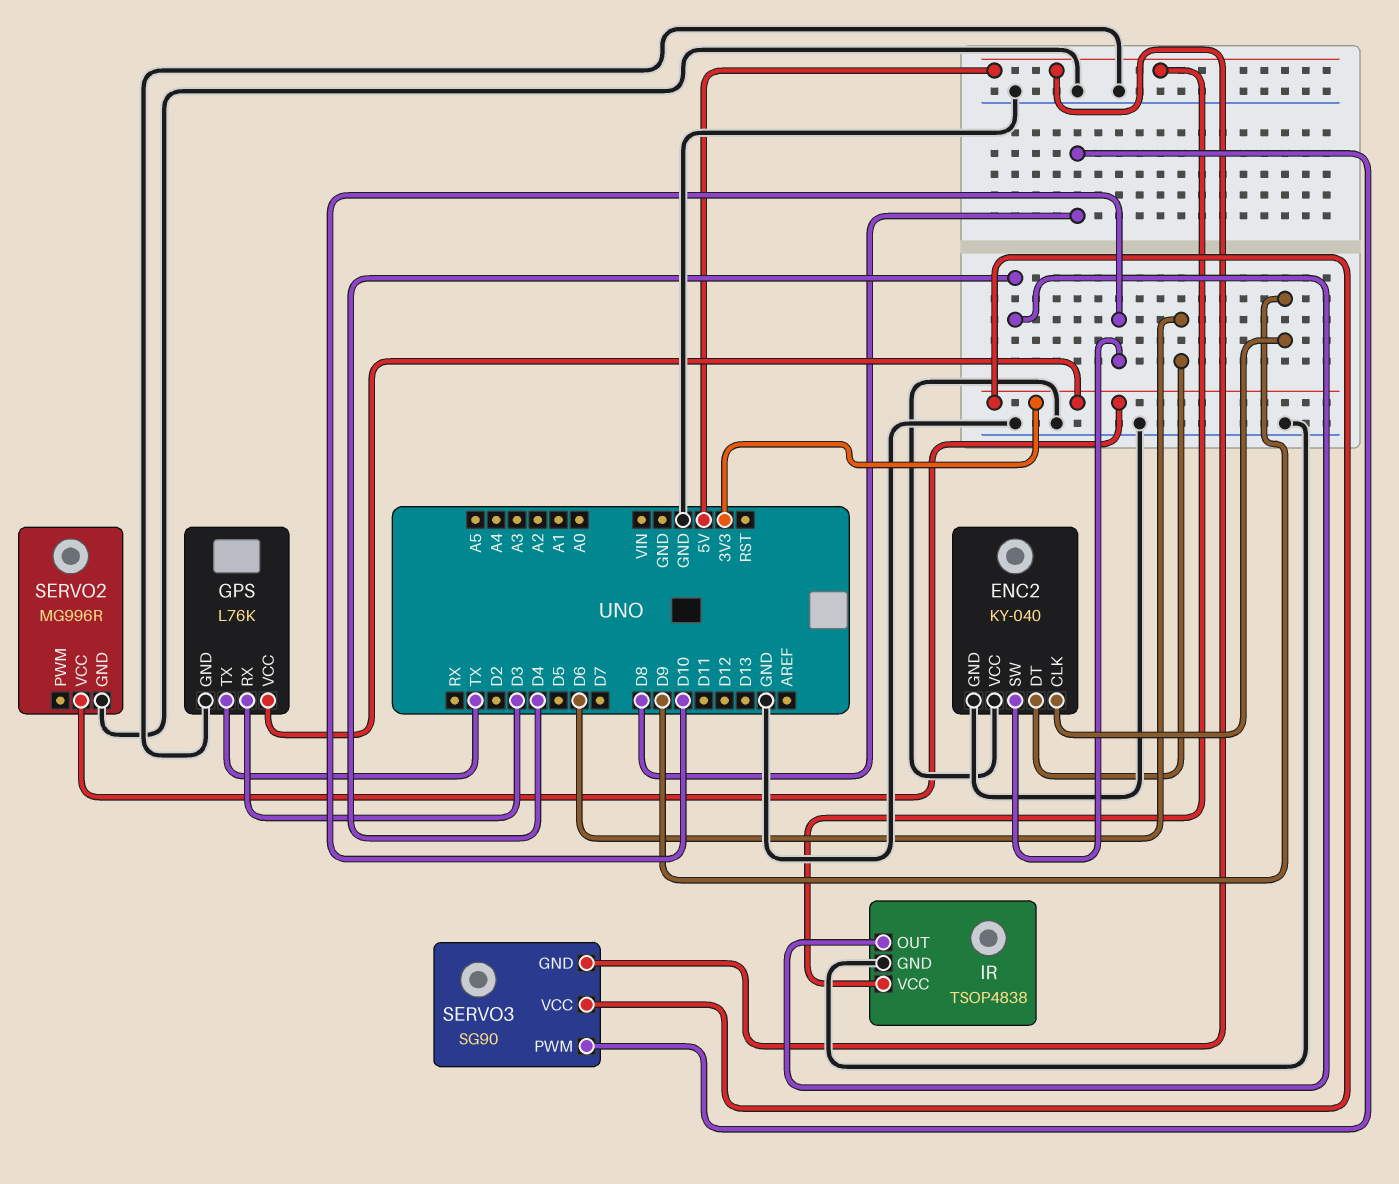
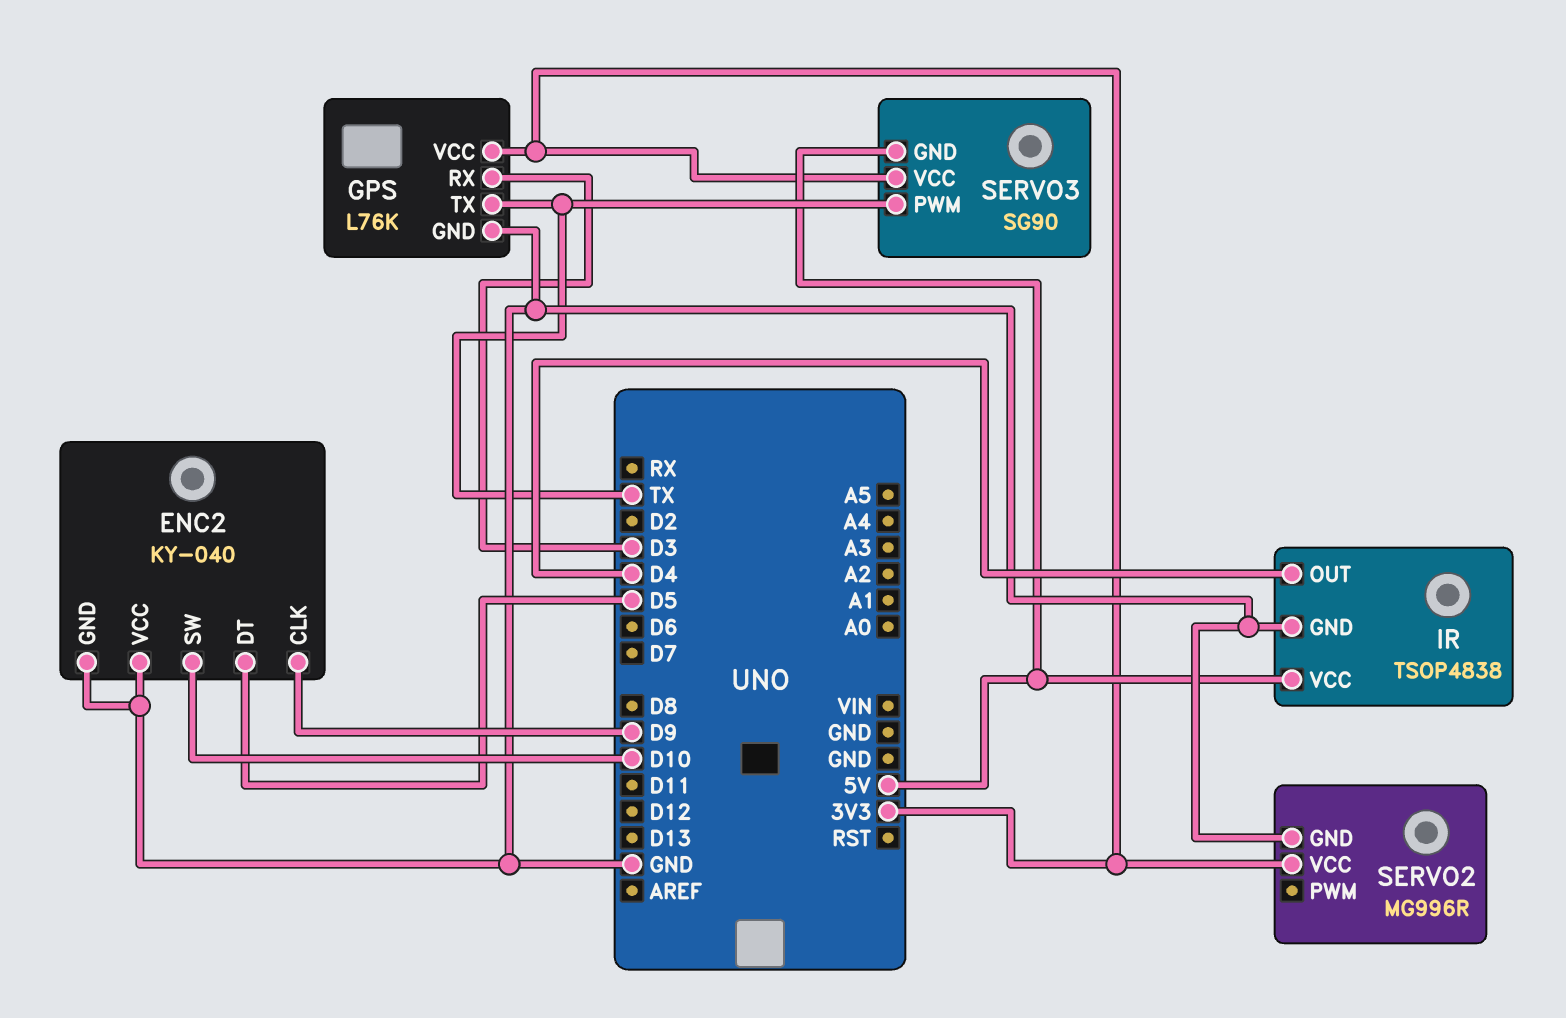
ENC2 pin DT: D6 -> D5
SERVO3 pin PWM: D8 -> TX

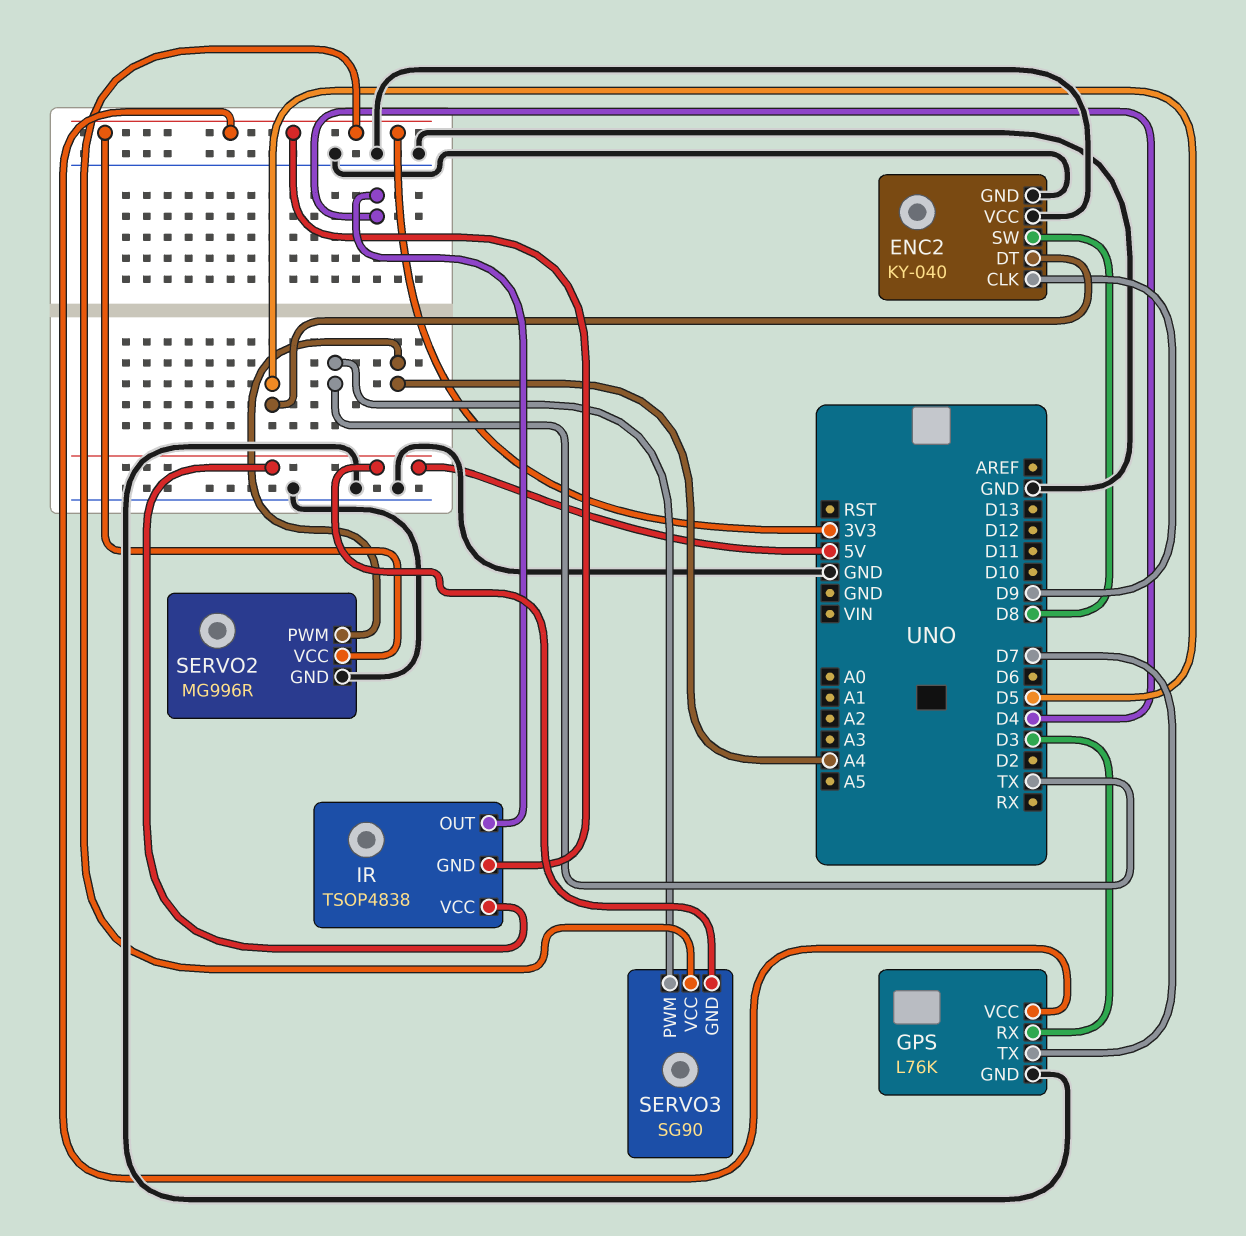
ENC2 pin SW: D10 -> D8
GPS pin TX: TX -> D7
IR pin GND: GND -> 3V3
SERVO2 pin PWM: none -> A4

